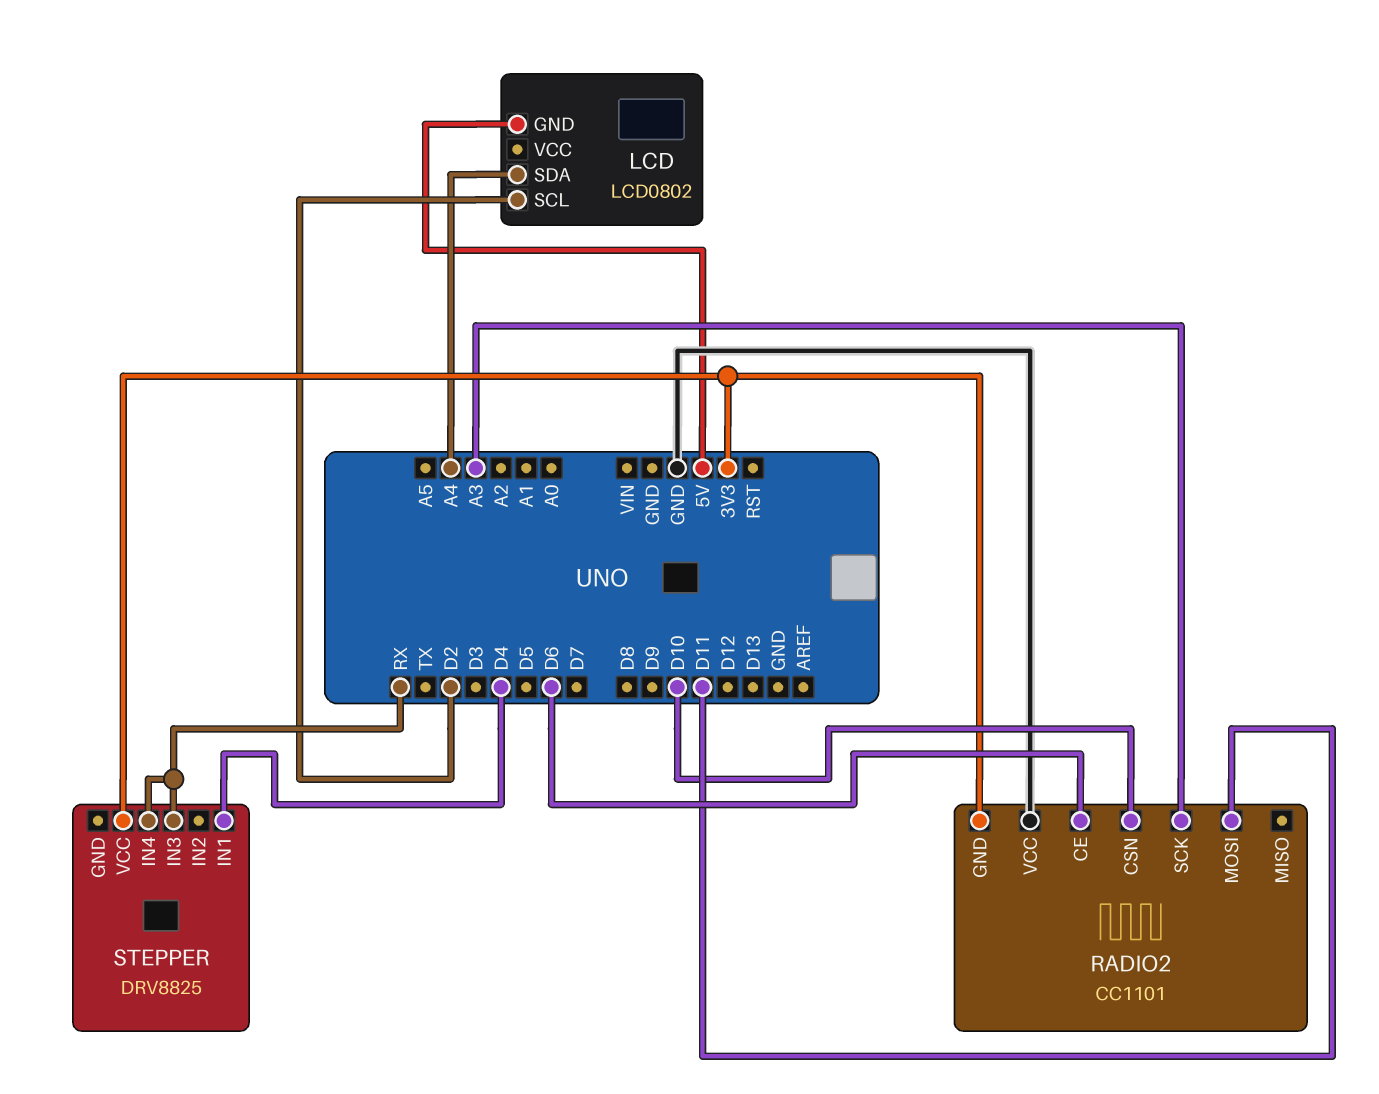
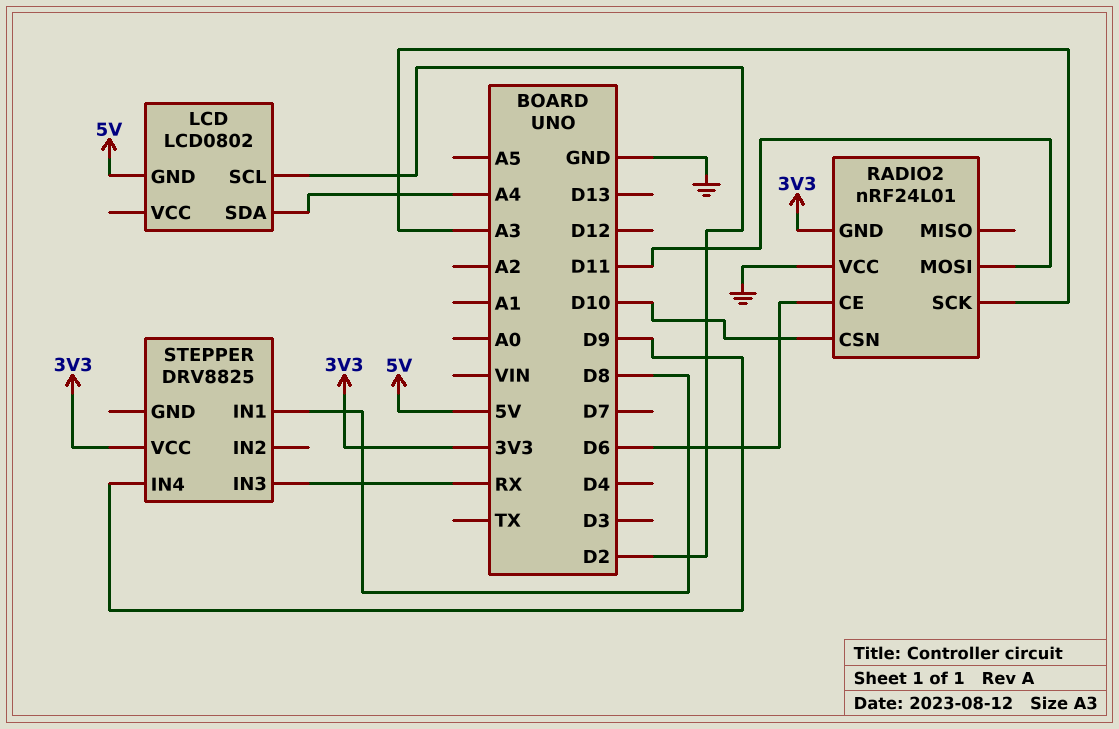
RADIO2: CC1101 -> nRF24L01
STEPPER pin IN1: D4 -> D8
STEPPER pin IN4: RX -> D9

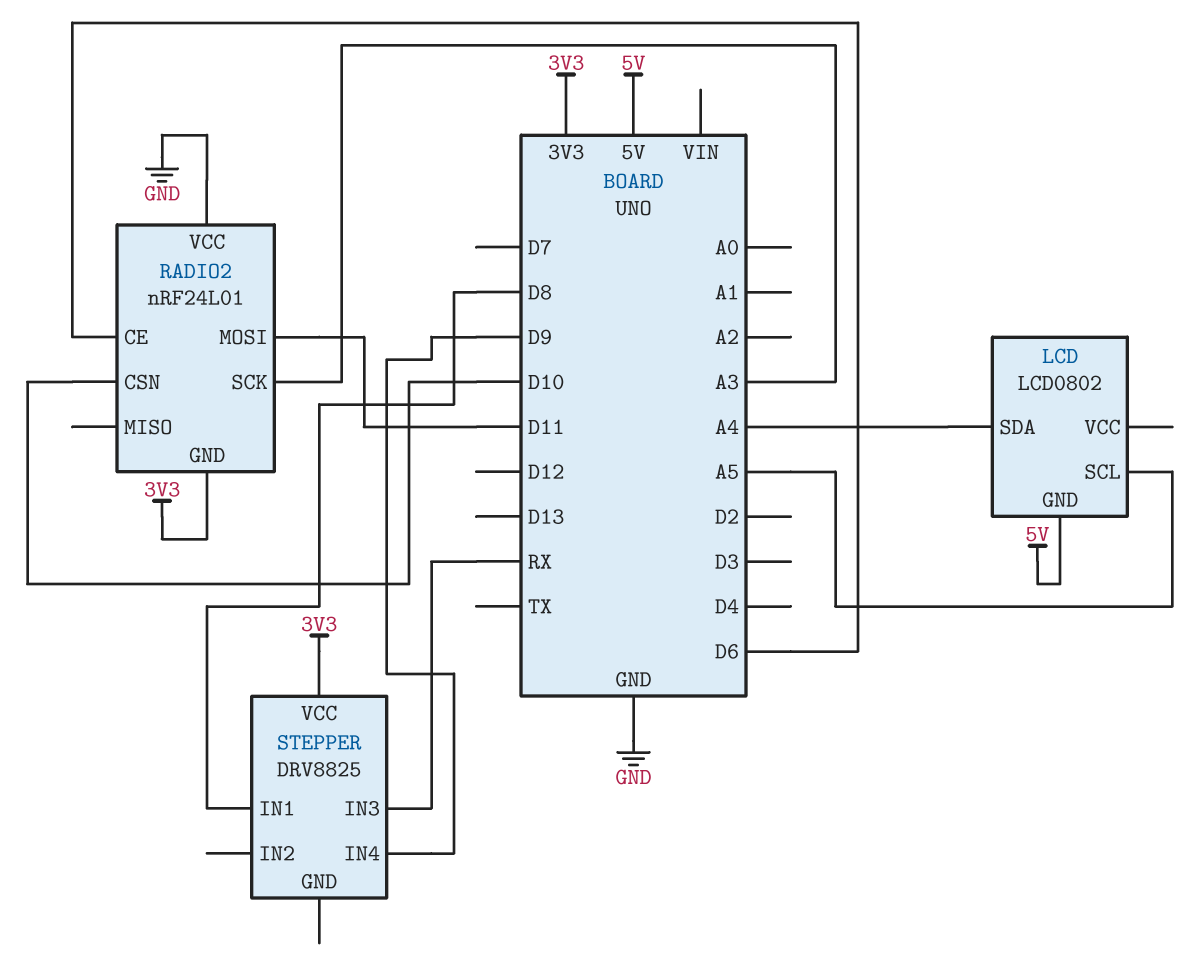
LCD pin SCL: D2 -> A5

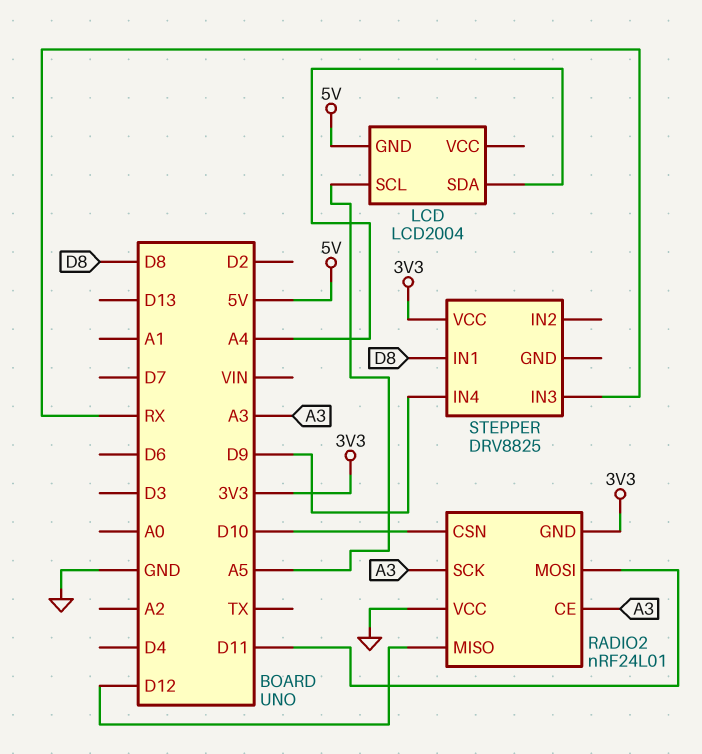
LCD: LCD0802 -> LCD2004
RADIO2 pin CE: D6 -> A3
RADIO2 pin MISO: none -> D12

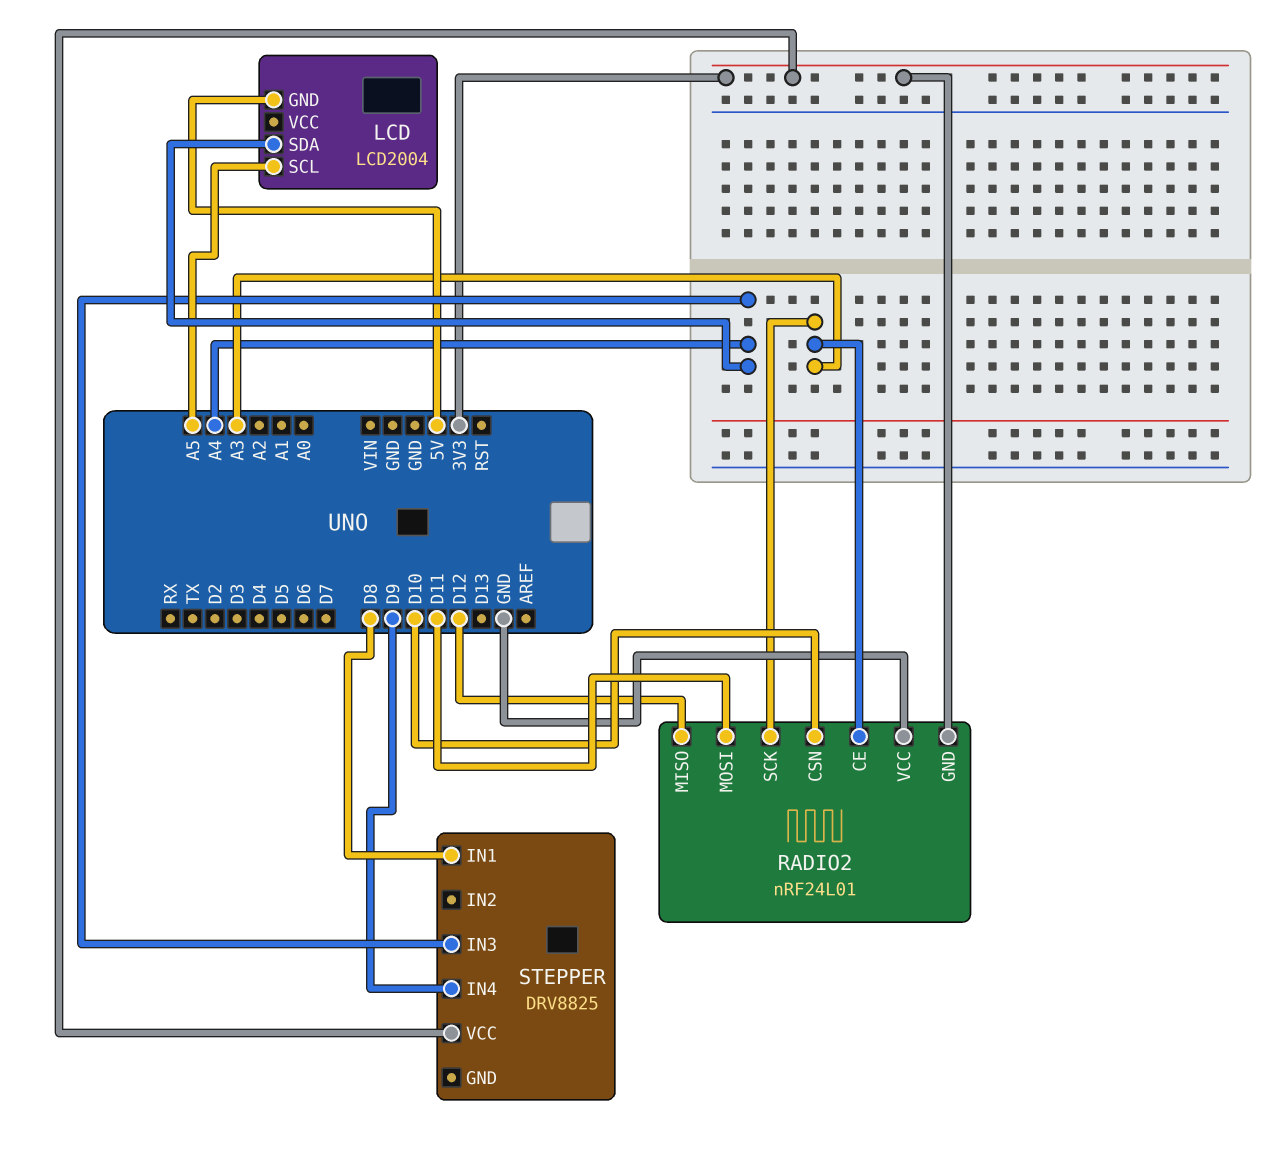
STEPPER pin IN3: RX -> A4

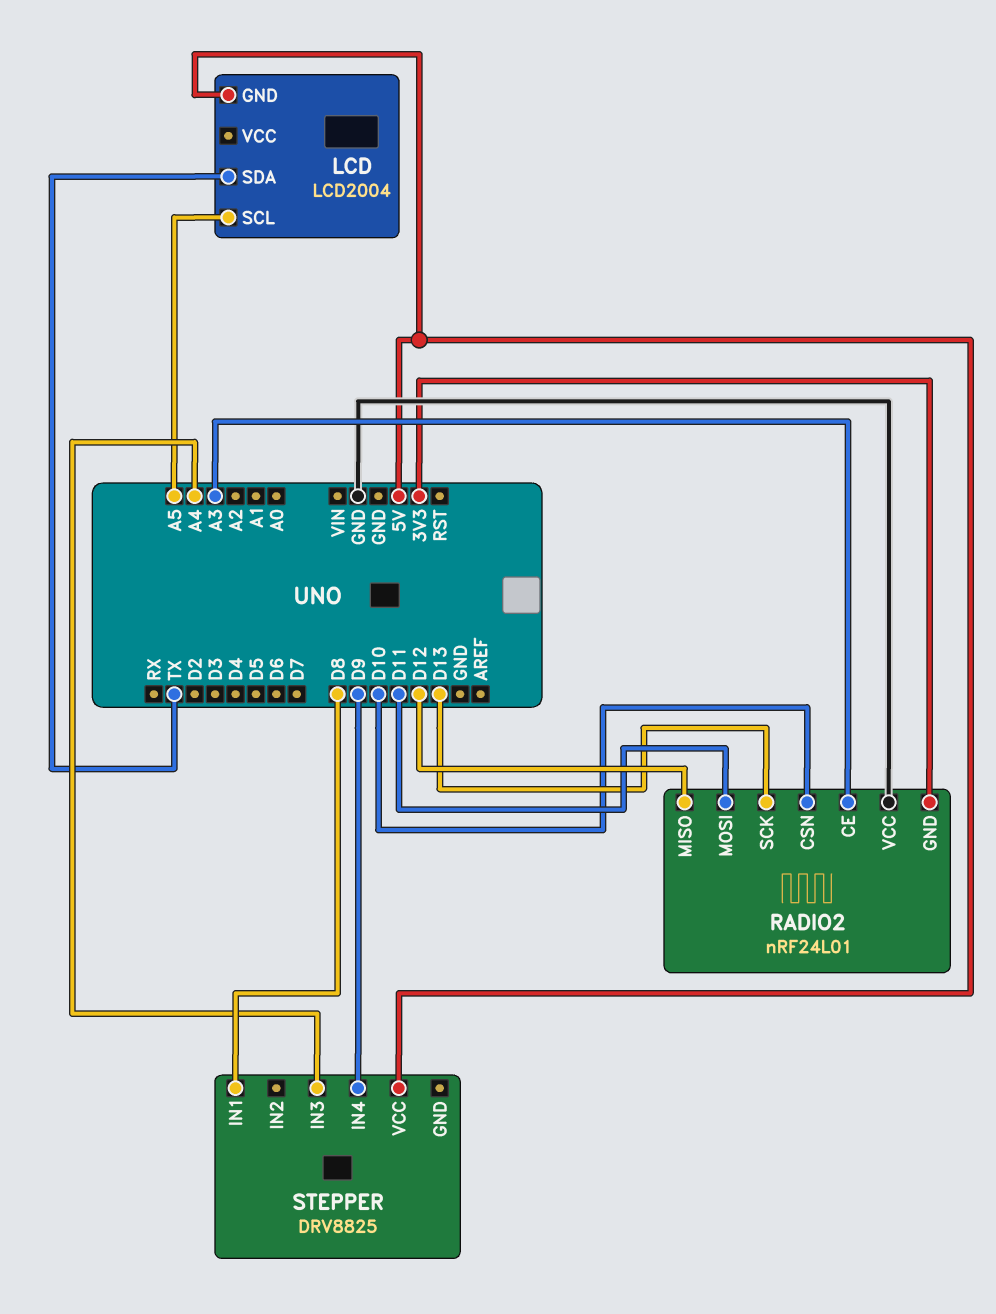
LCD pin SDA: A4 -> TX
RADIO2 pin SCK: A3 -> D13
STEPPER pin VCC: 3V3 -> 5V

